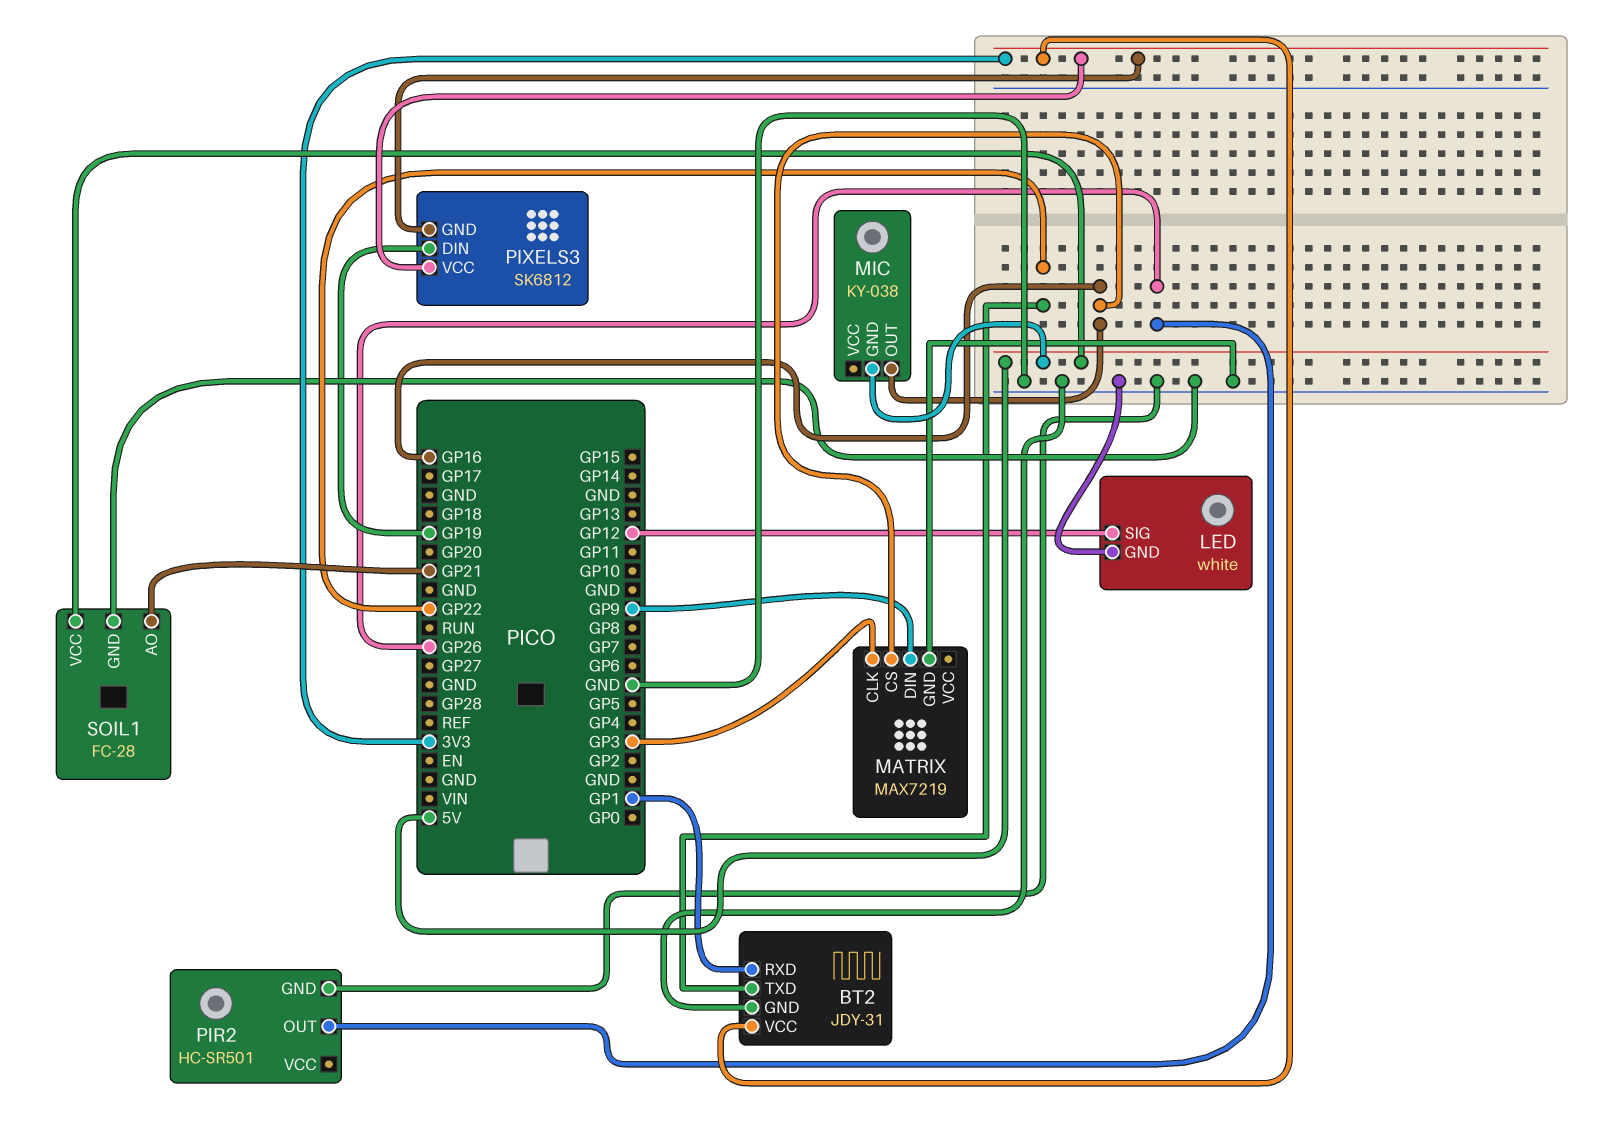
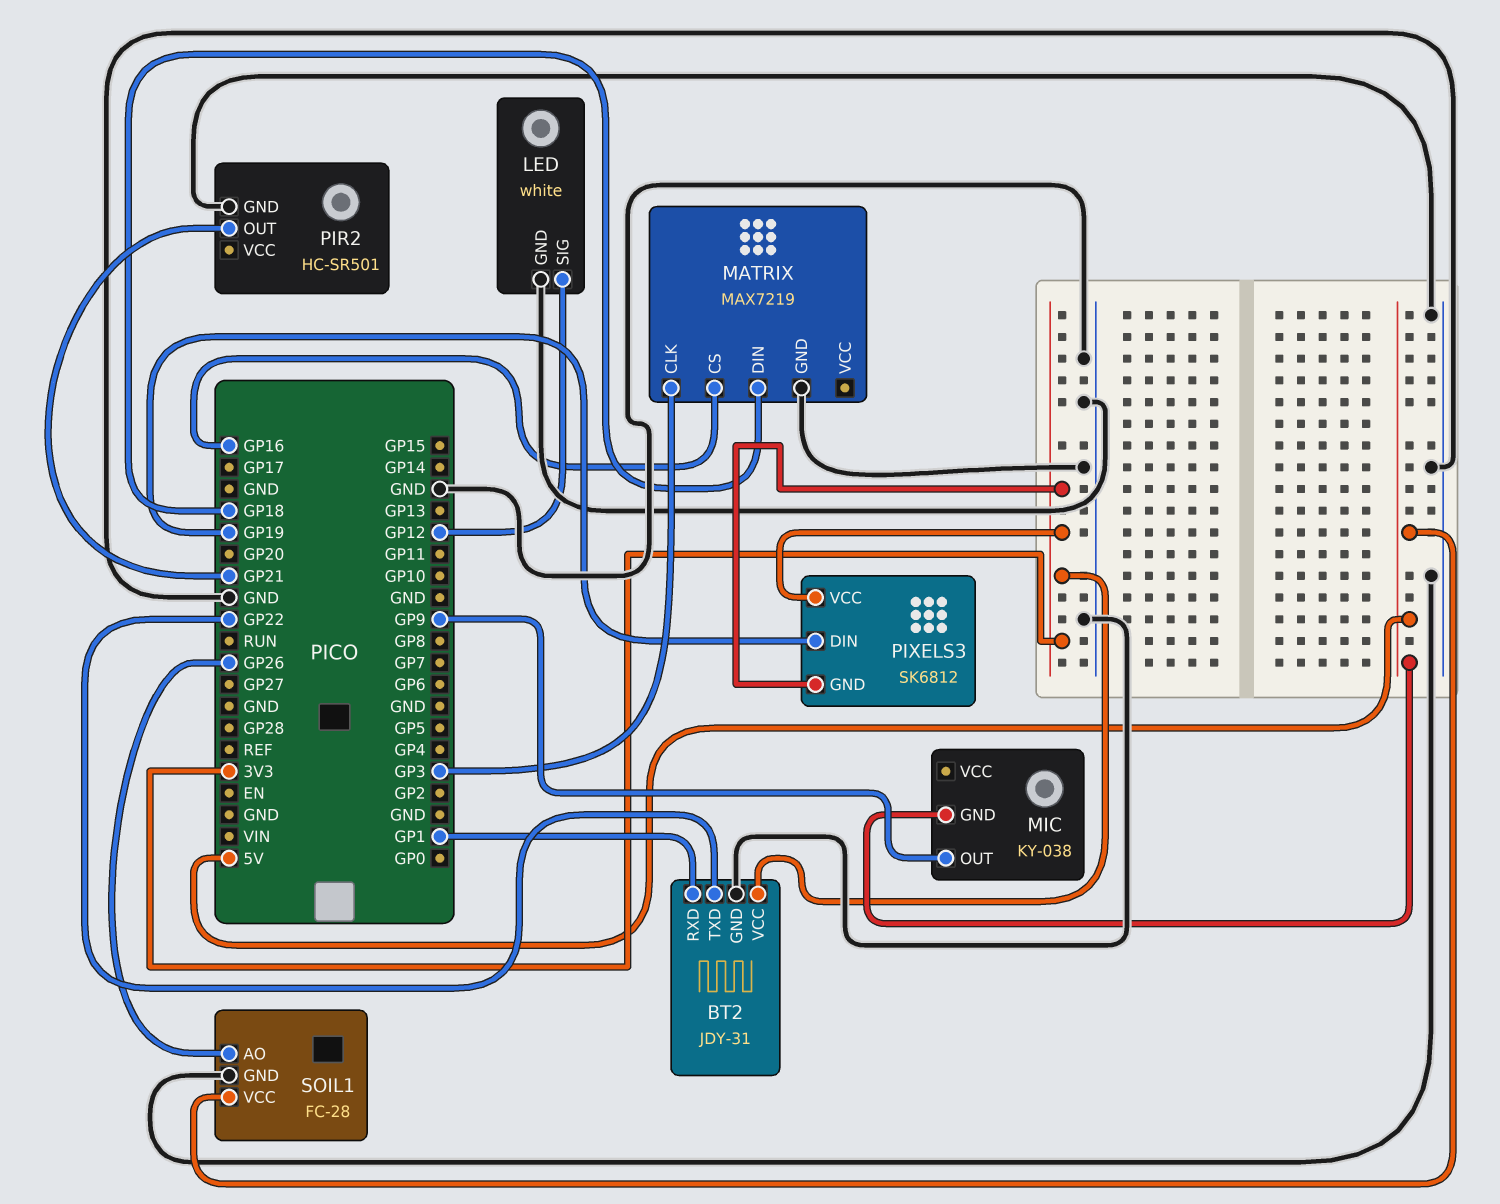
MATRIX pin DIN: GP9 -> GP18
MIC pin OUT: GP16 -> GP9
PIR2 pin OUT: GP26 -> GP21
SOIL1 pin AO: GP21 -> GP26

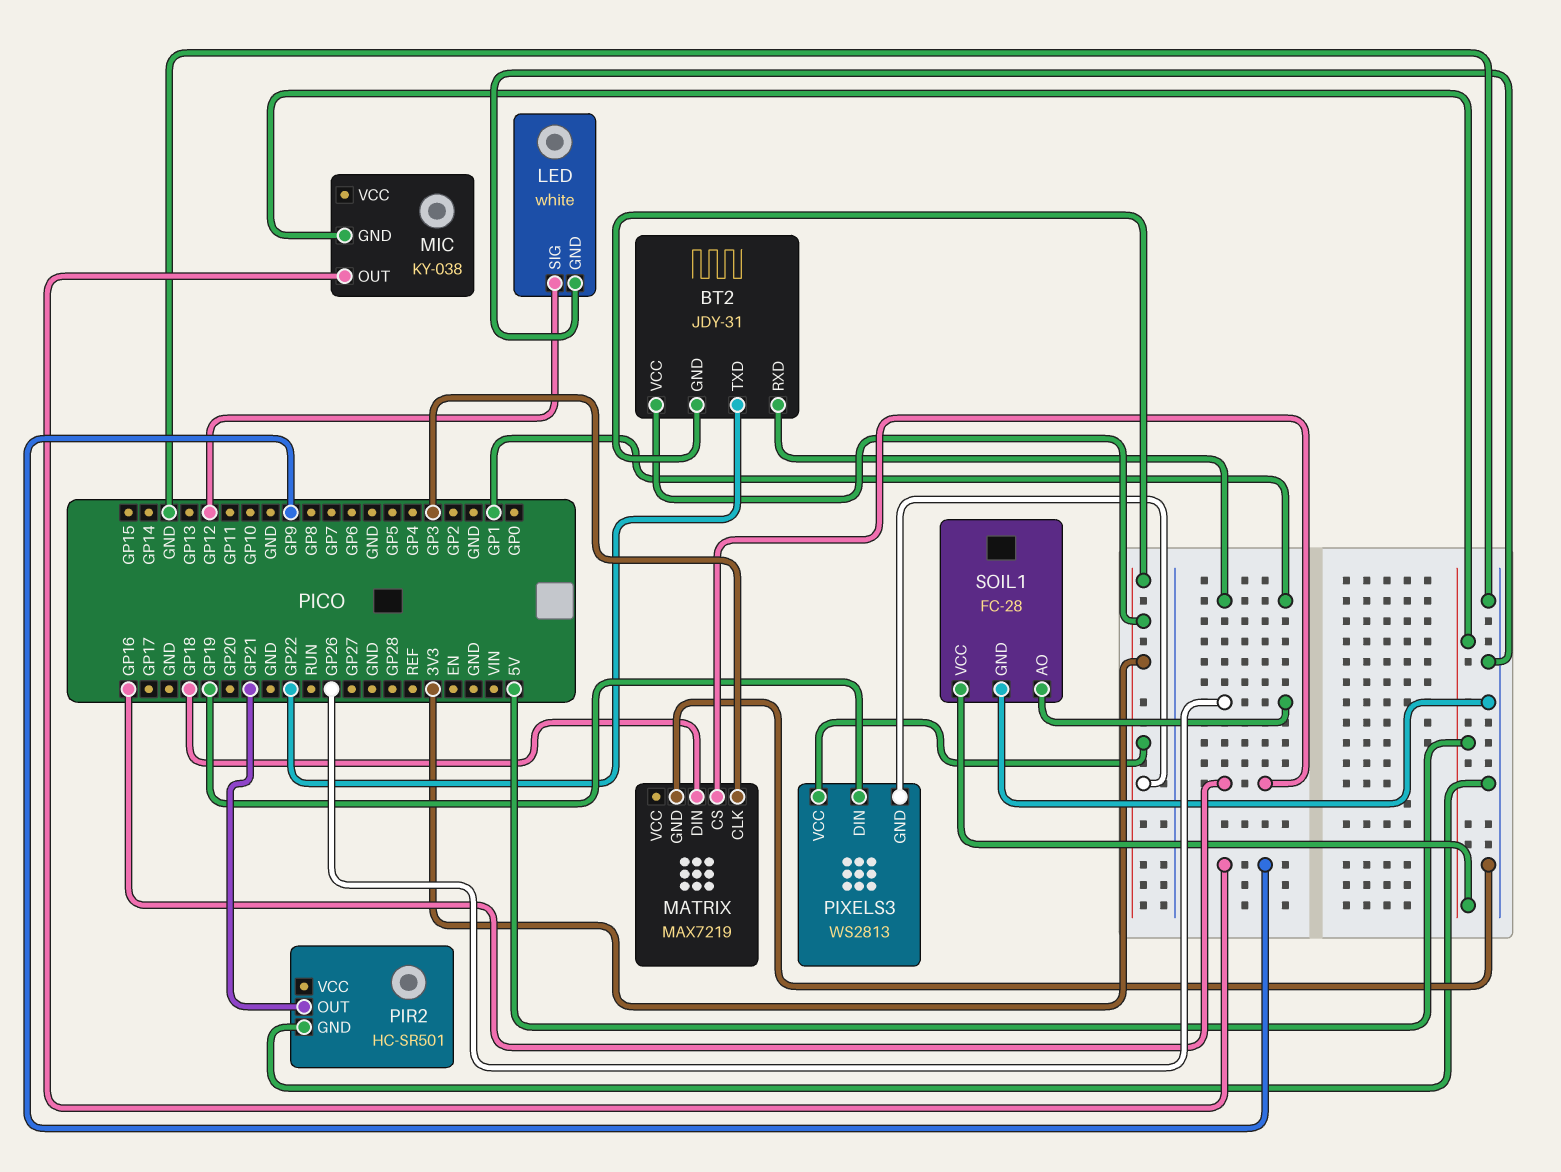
BT2 pin GND: GND -> 3V3
PIXELS3: SK6812 -> WS2813

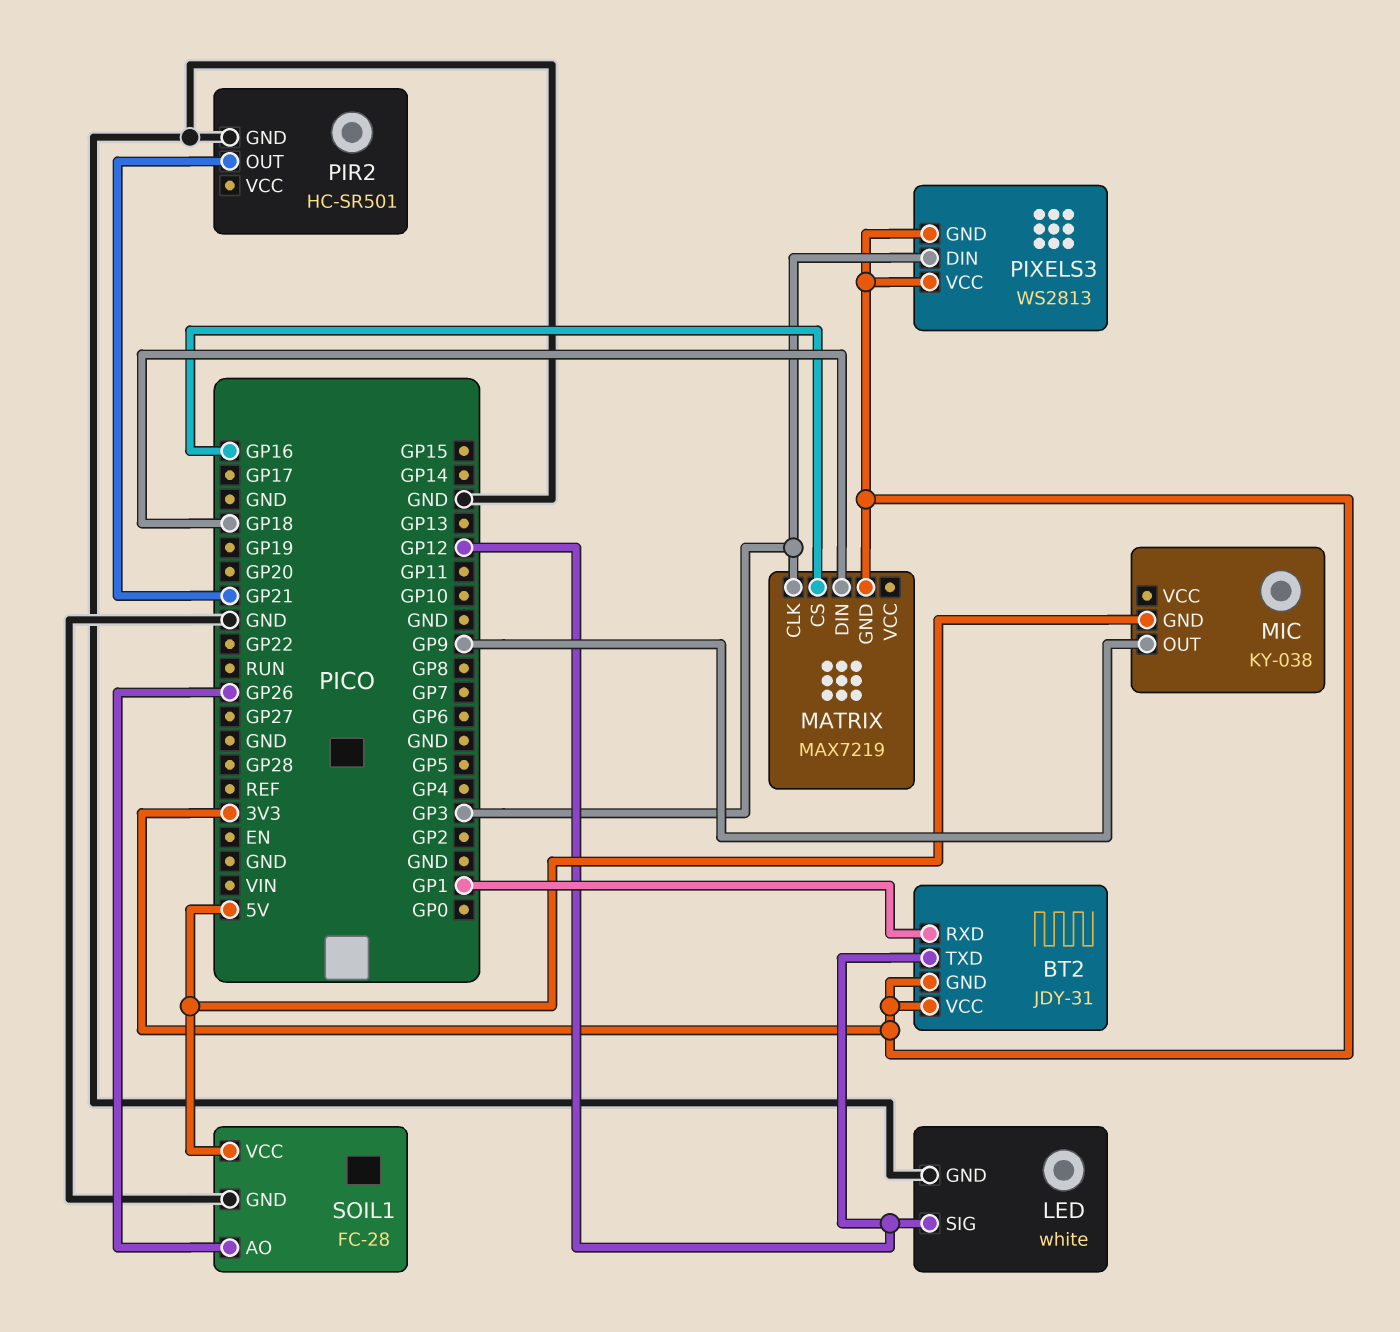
BT2 pin TXD: GP22 -> GP12
MATRIX pin GND: GND -> 3V3
PIXELS3 pin DIN: GP19 -> GP3

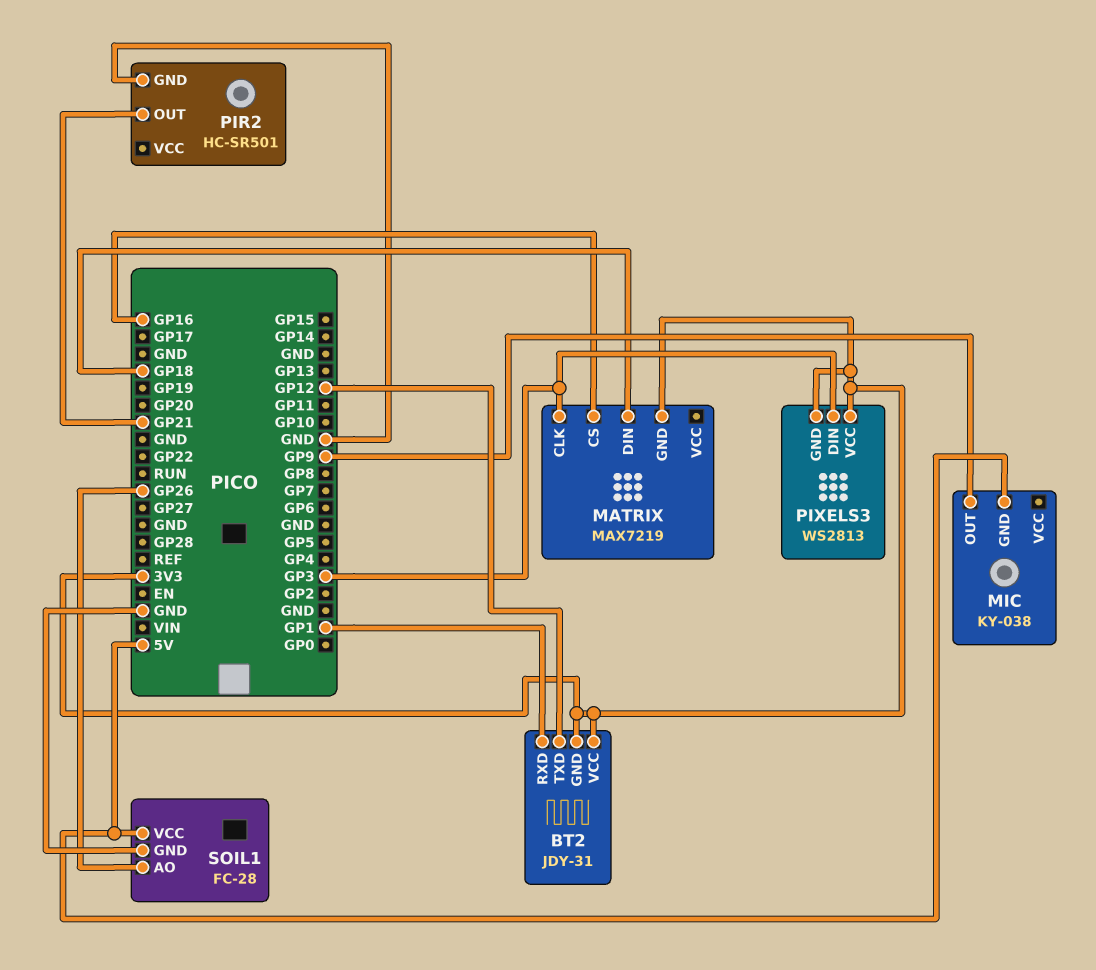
LED: white -> none
LED pin GND: GND -> none
LED pin SIG: GP12 -> none

